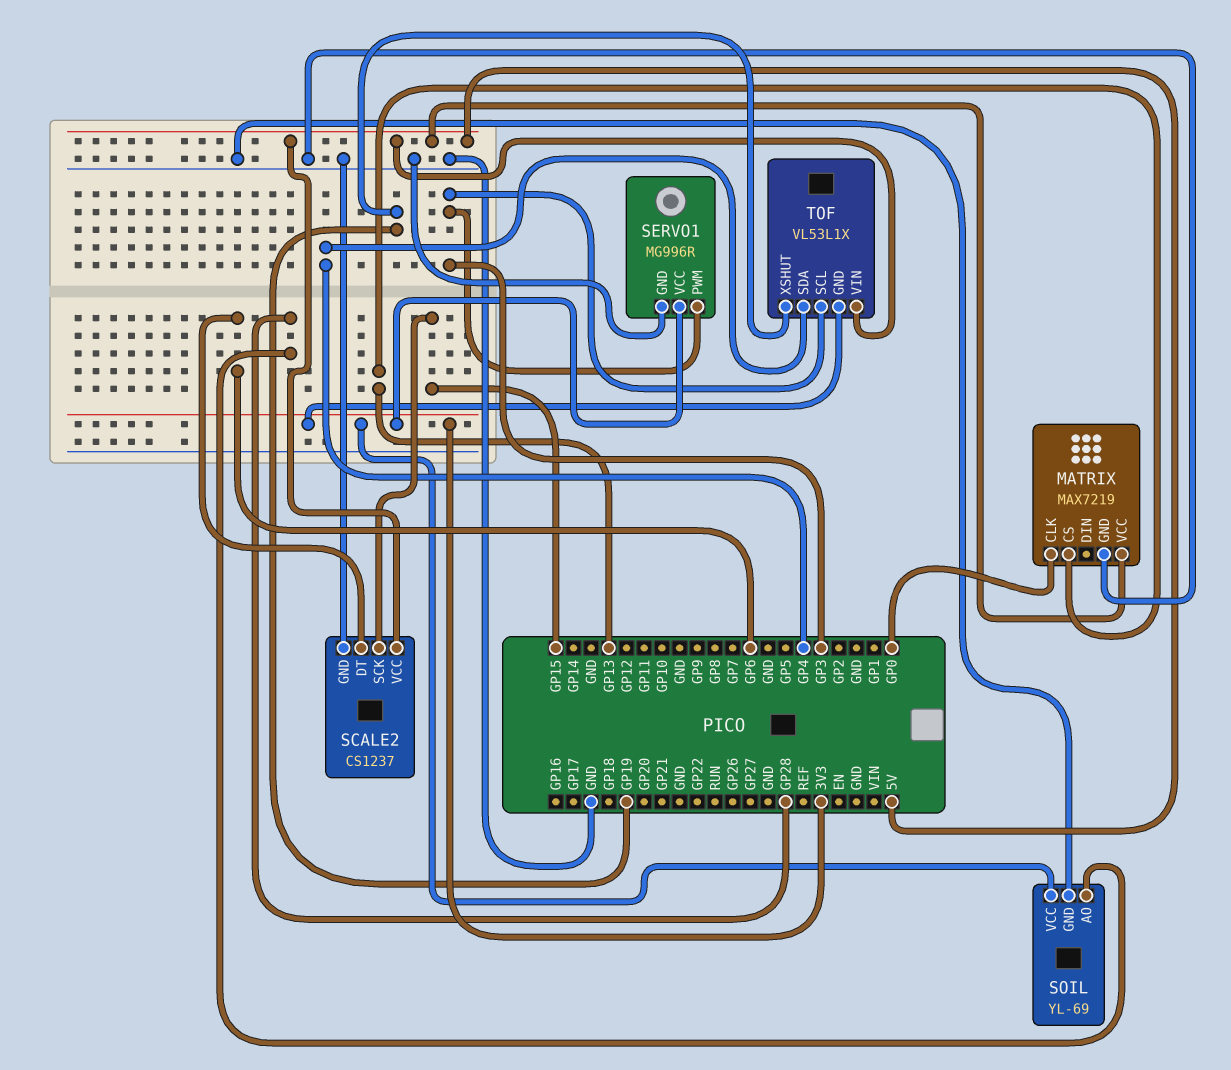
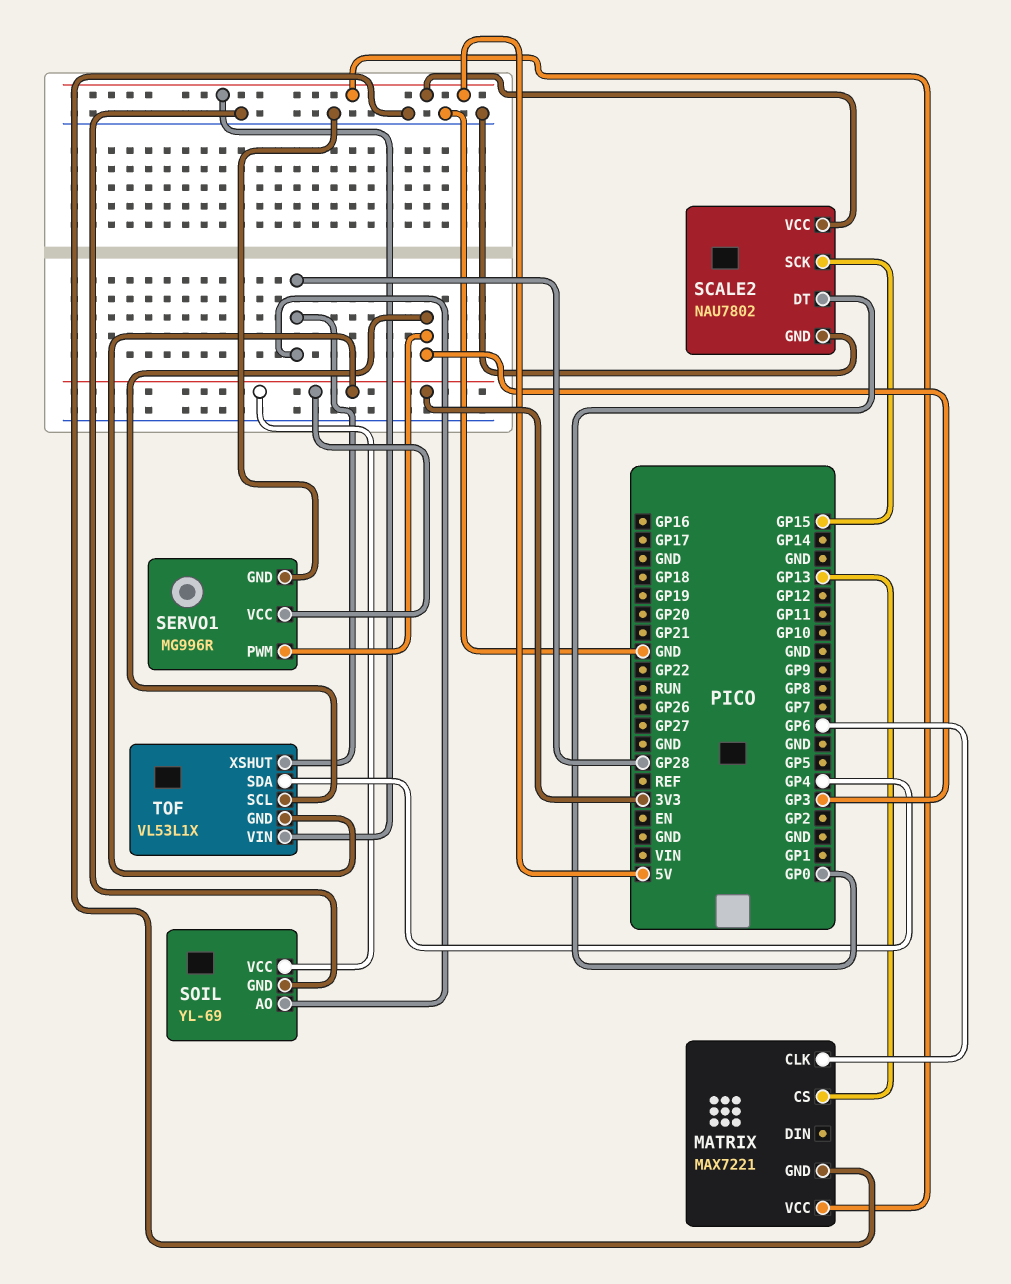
MATRIX: MAX7219 -> MAX7221
MATRIX pin CLK: GP0 -> GP6
SCALE2: CS1237 -> NAU7802
SCALE2 pin DT: GP6 -> GP0
TOF pin XSHUT: GP19 -> GP28

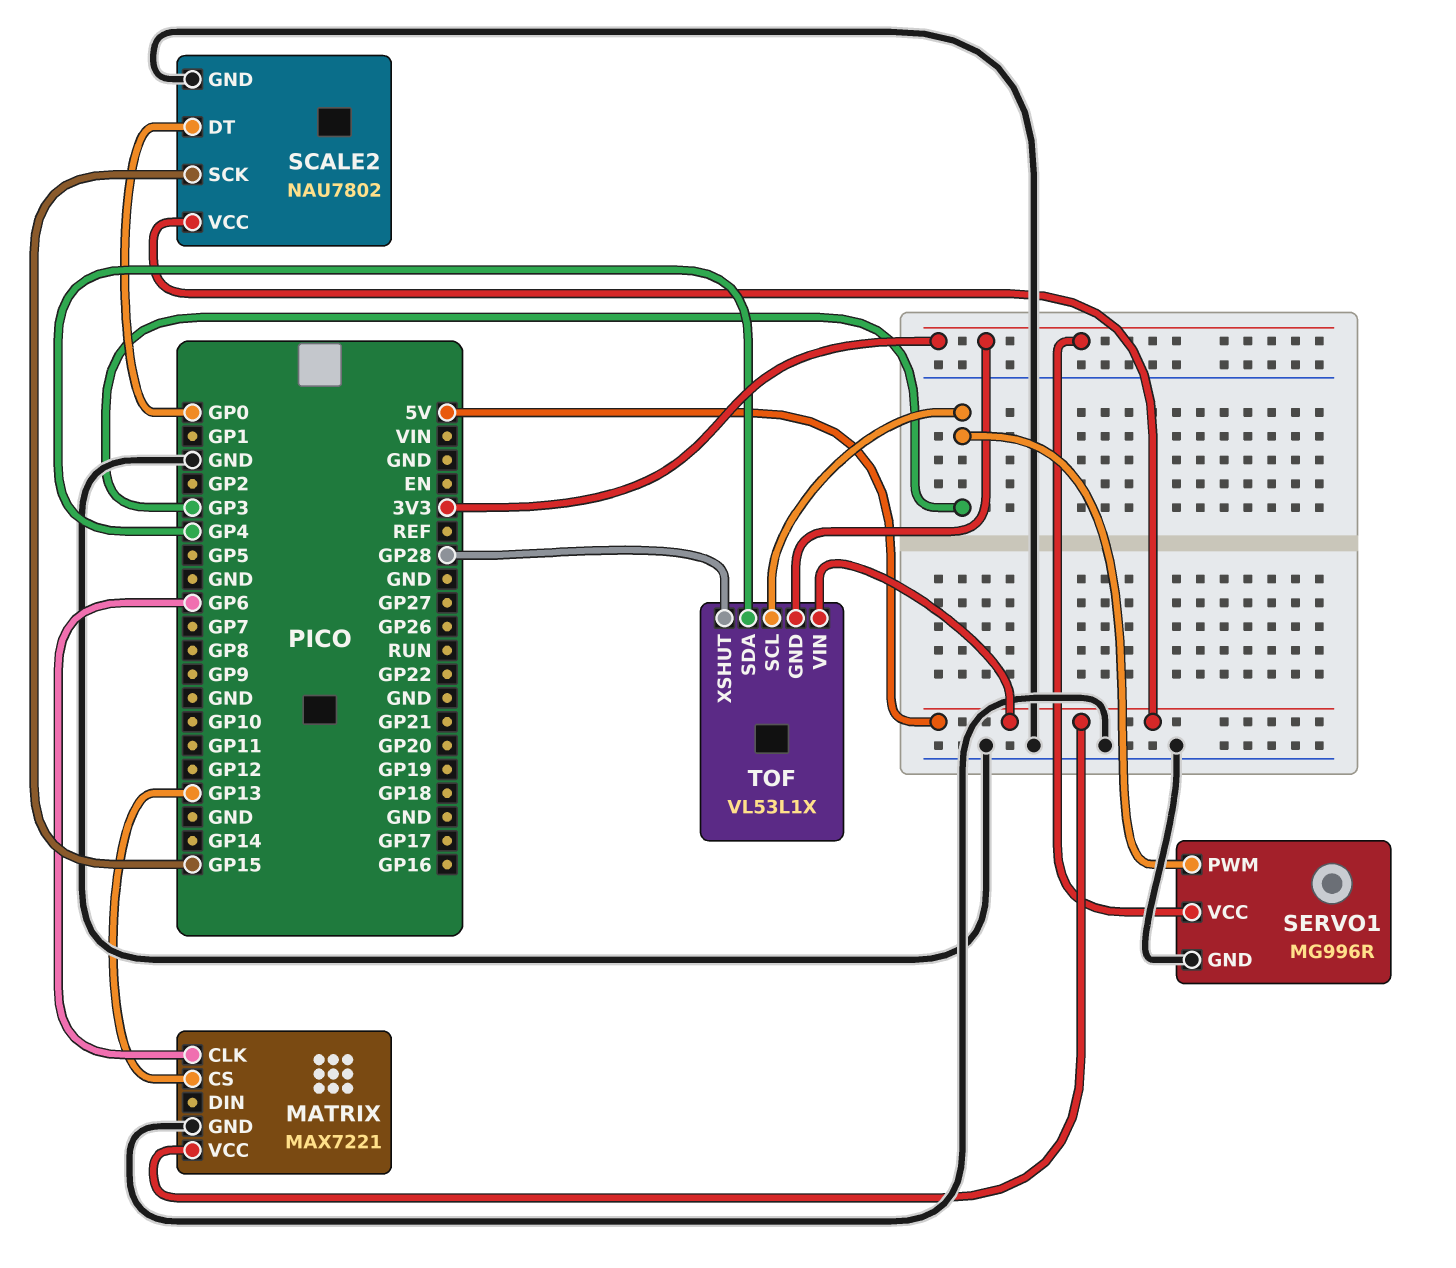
SOIL: YL-69 -> none
SOIL pin AO: GP28 -> none
SOIL pin GND: GND -> none
SOIL pin VCC: 3V3 -> none

